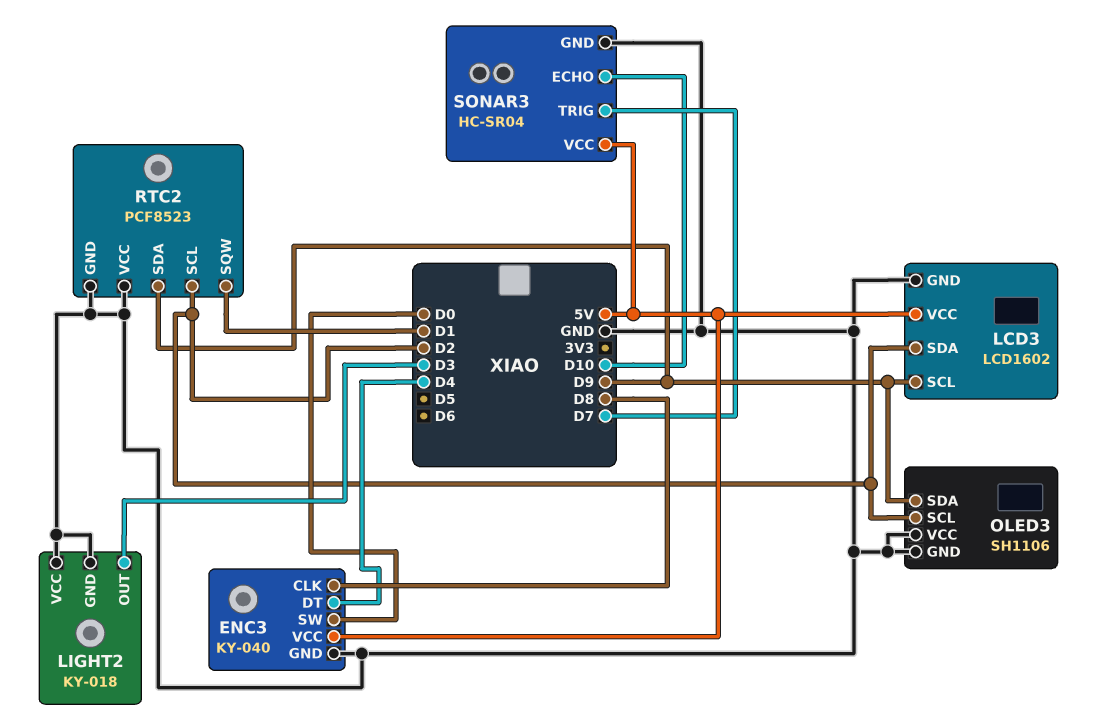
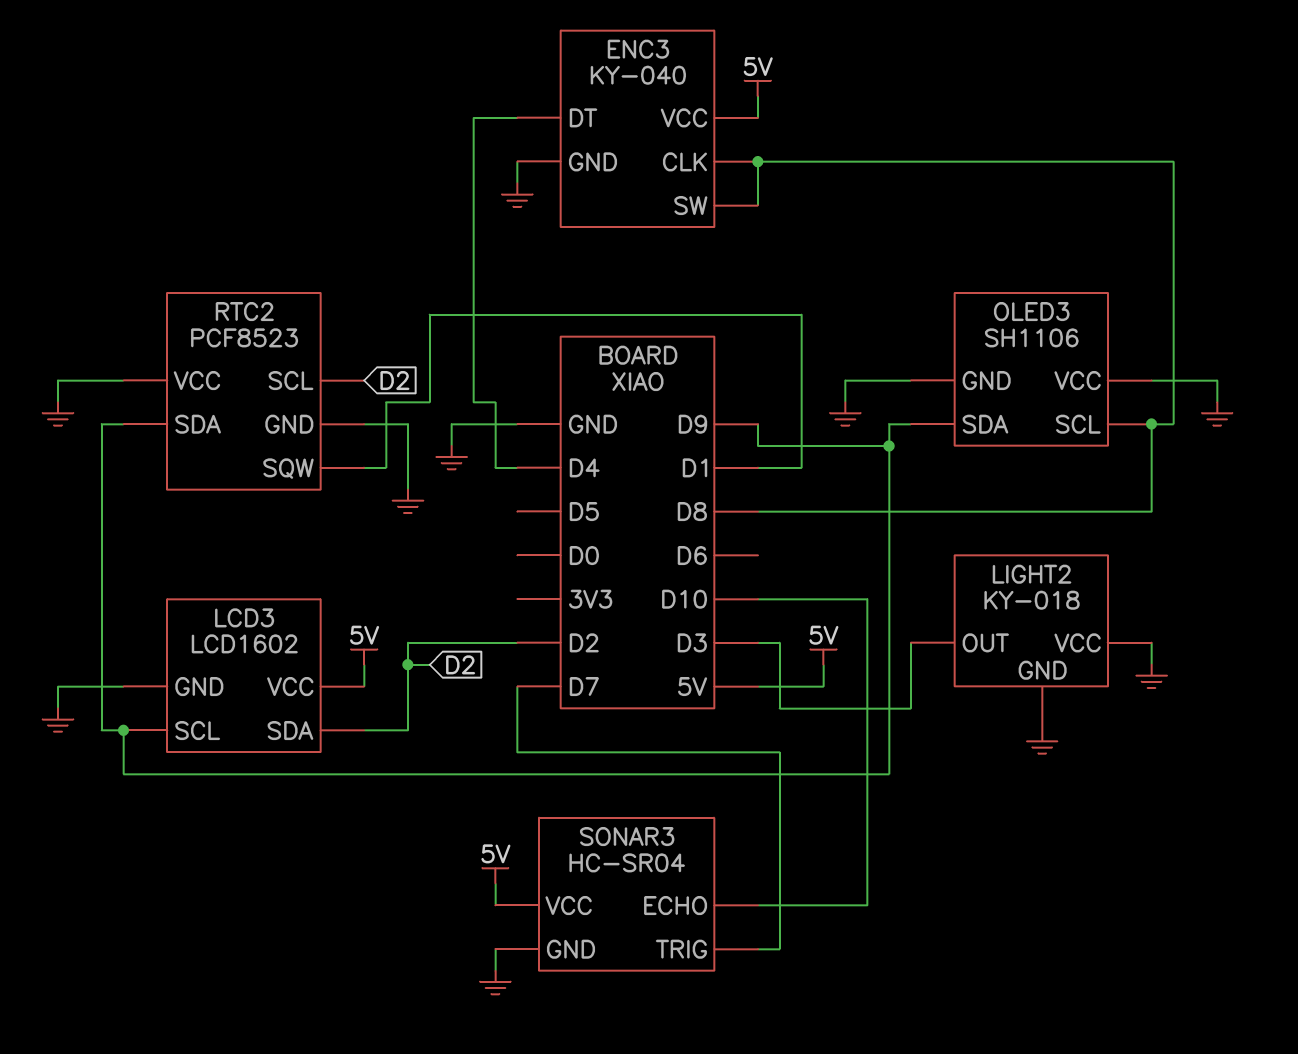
ENC3 pin SW: D0 -> D8
OLED3 pin SCL: D2 -> D8

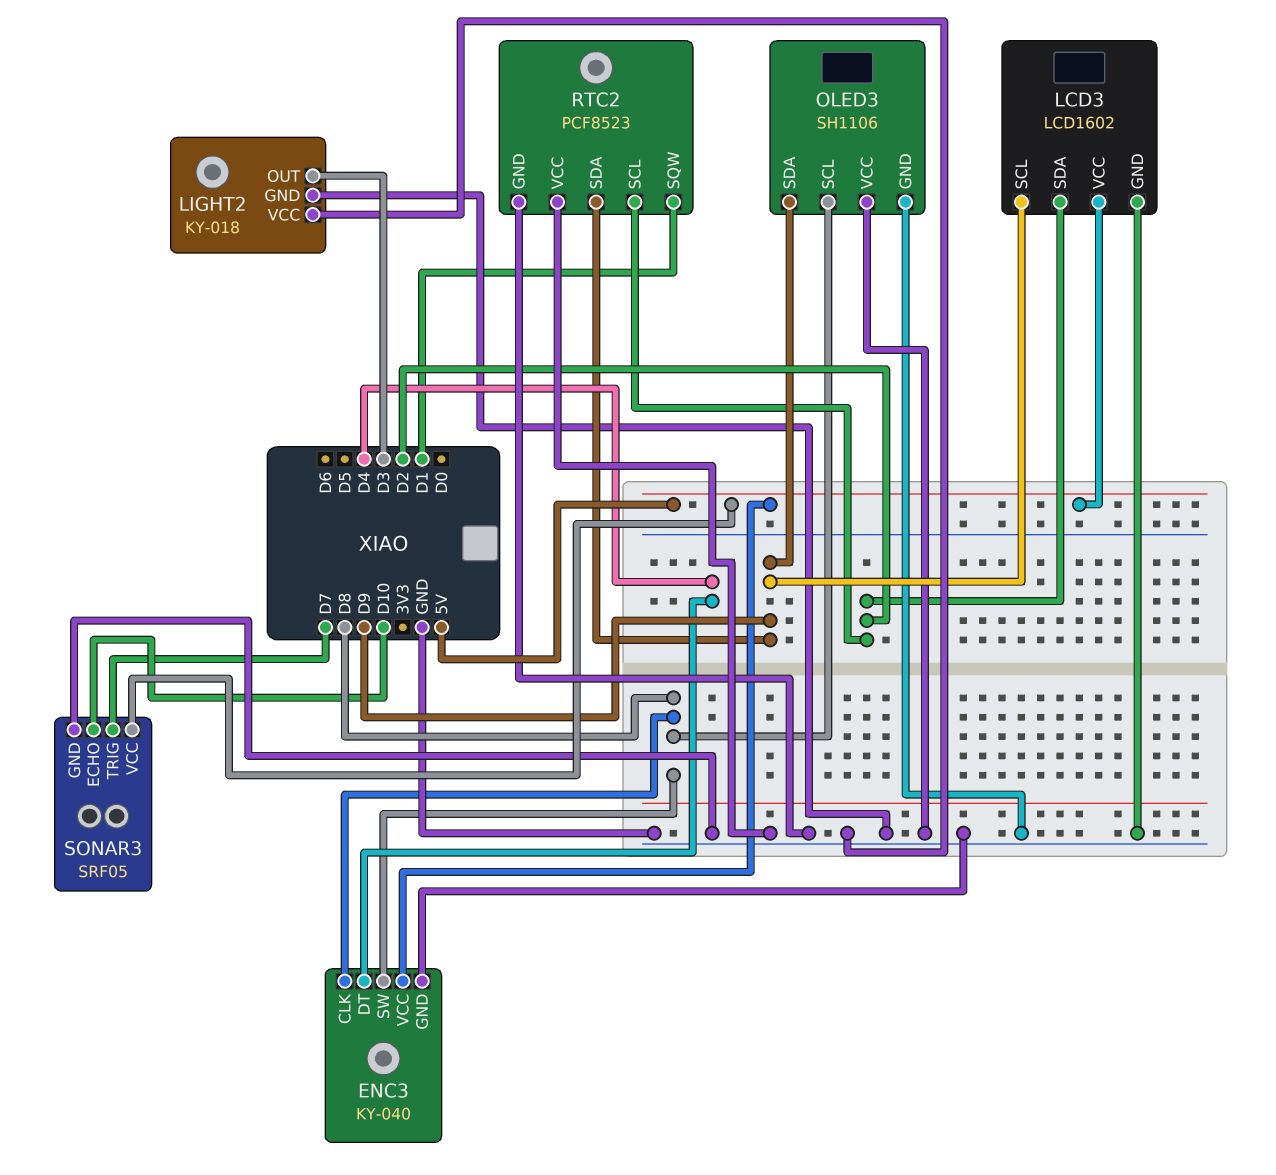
SONAR3: HC-SR04 -> SRF05

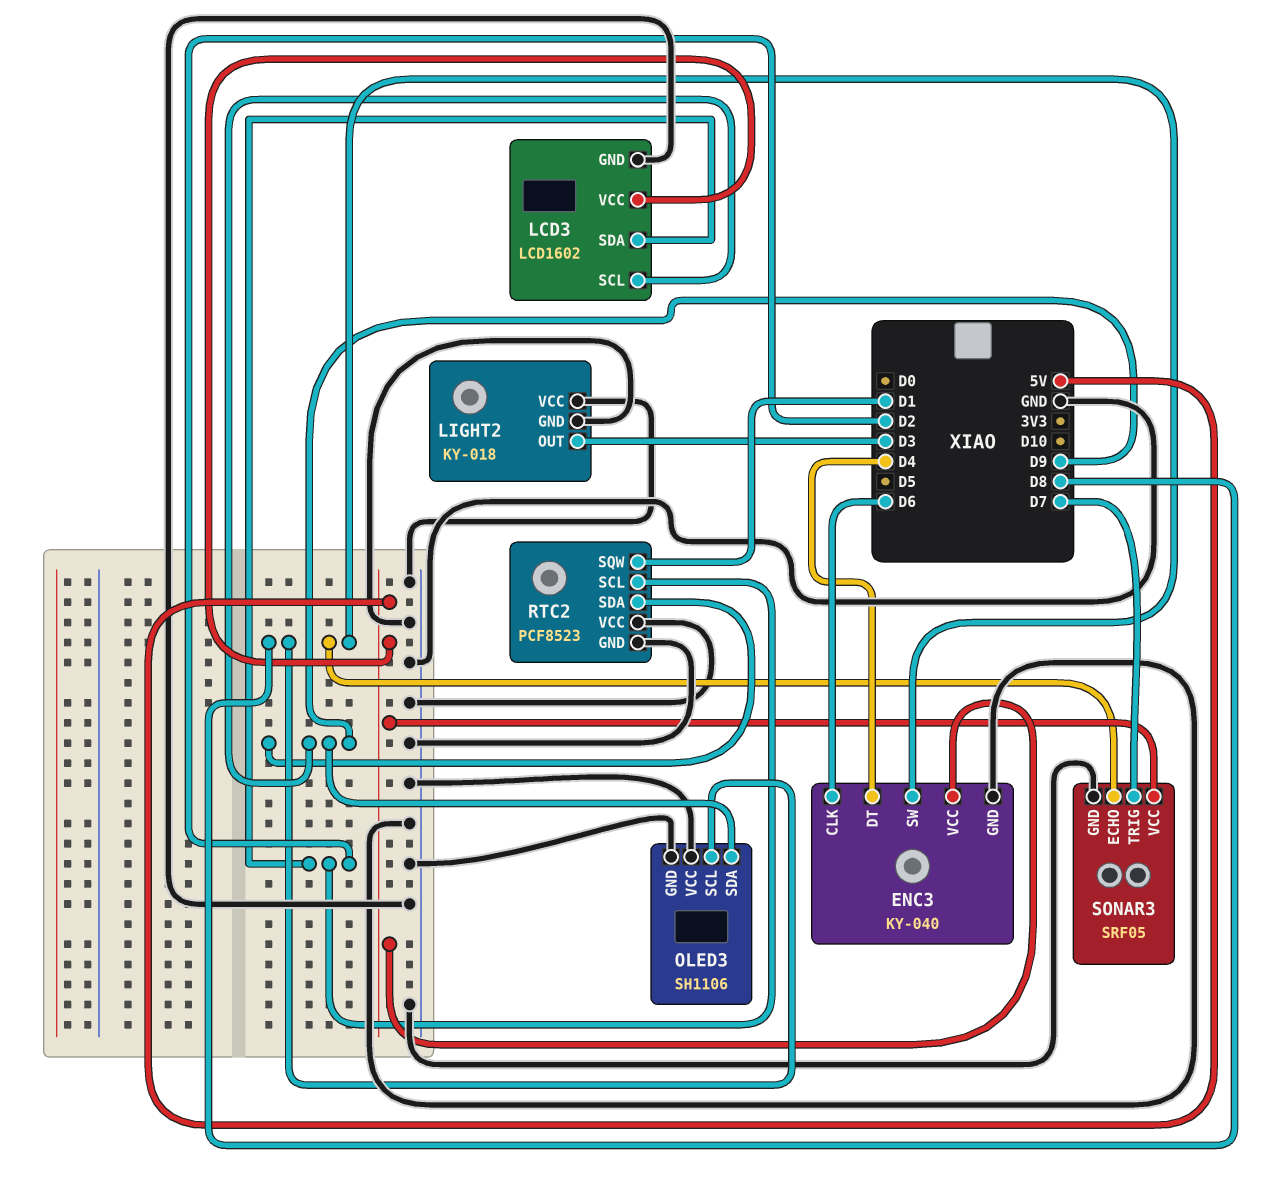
ENC3 pin CLK: D8 -> D6
SONAR3 pin ECHO: D10 -> D8

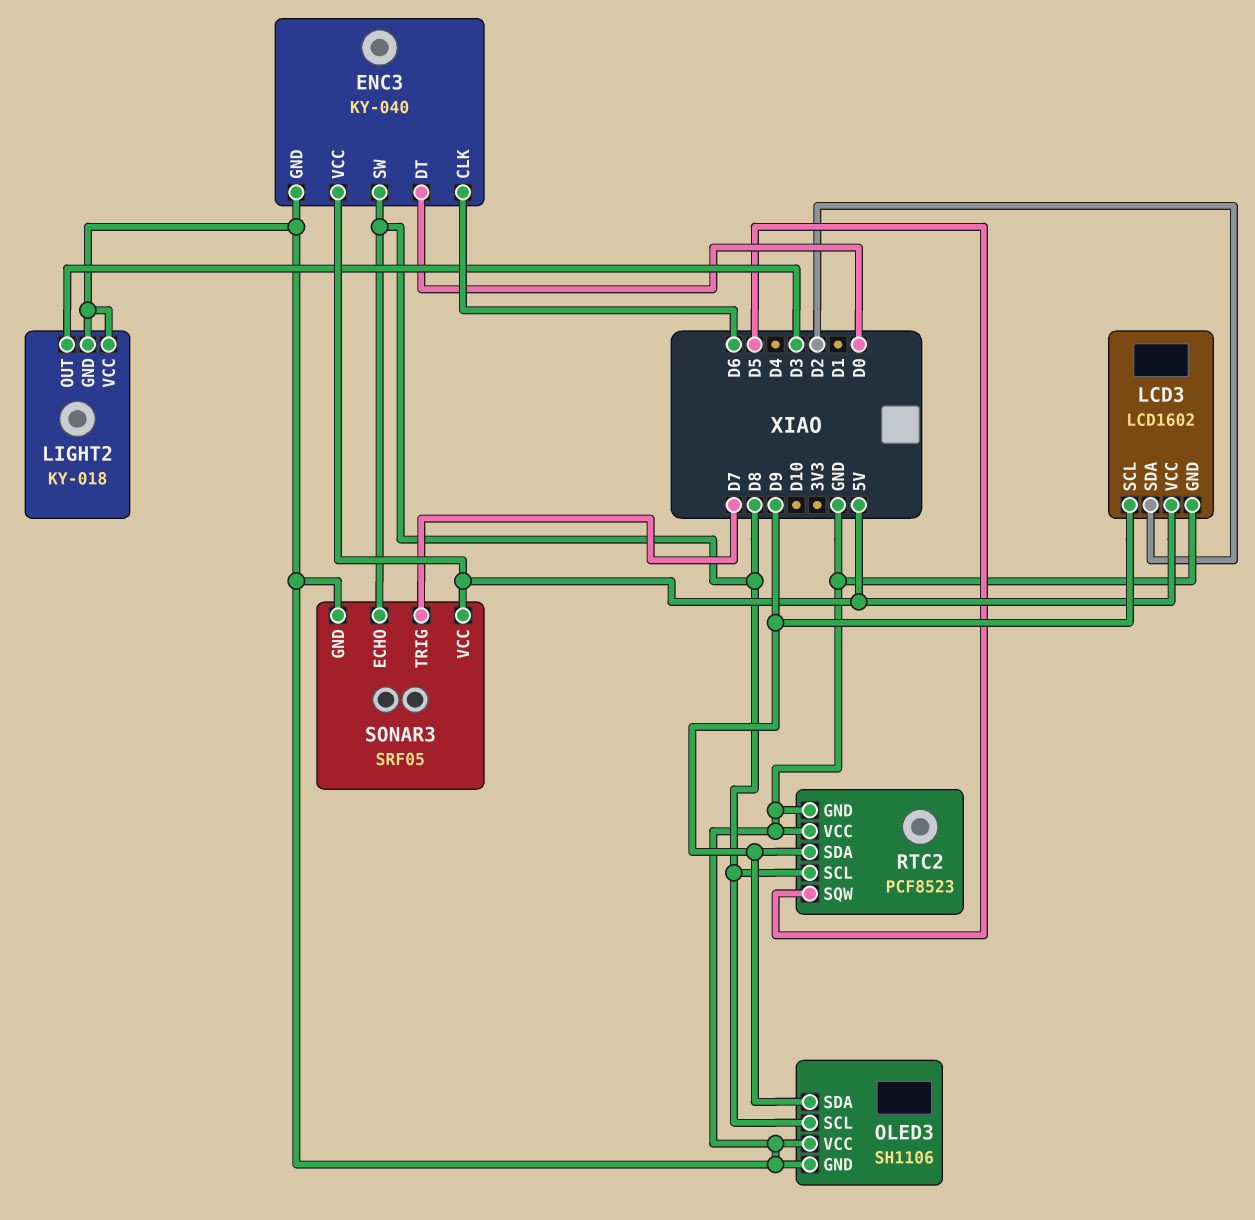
ENC3 pin DT: D4 -> D0
RTC2 pin SCL: D2 -> D8
RTC2 pin SQW: D1 -> D5

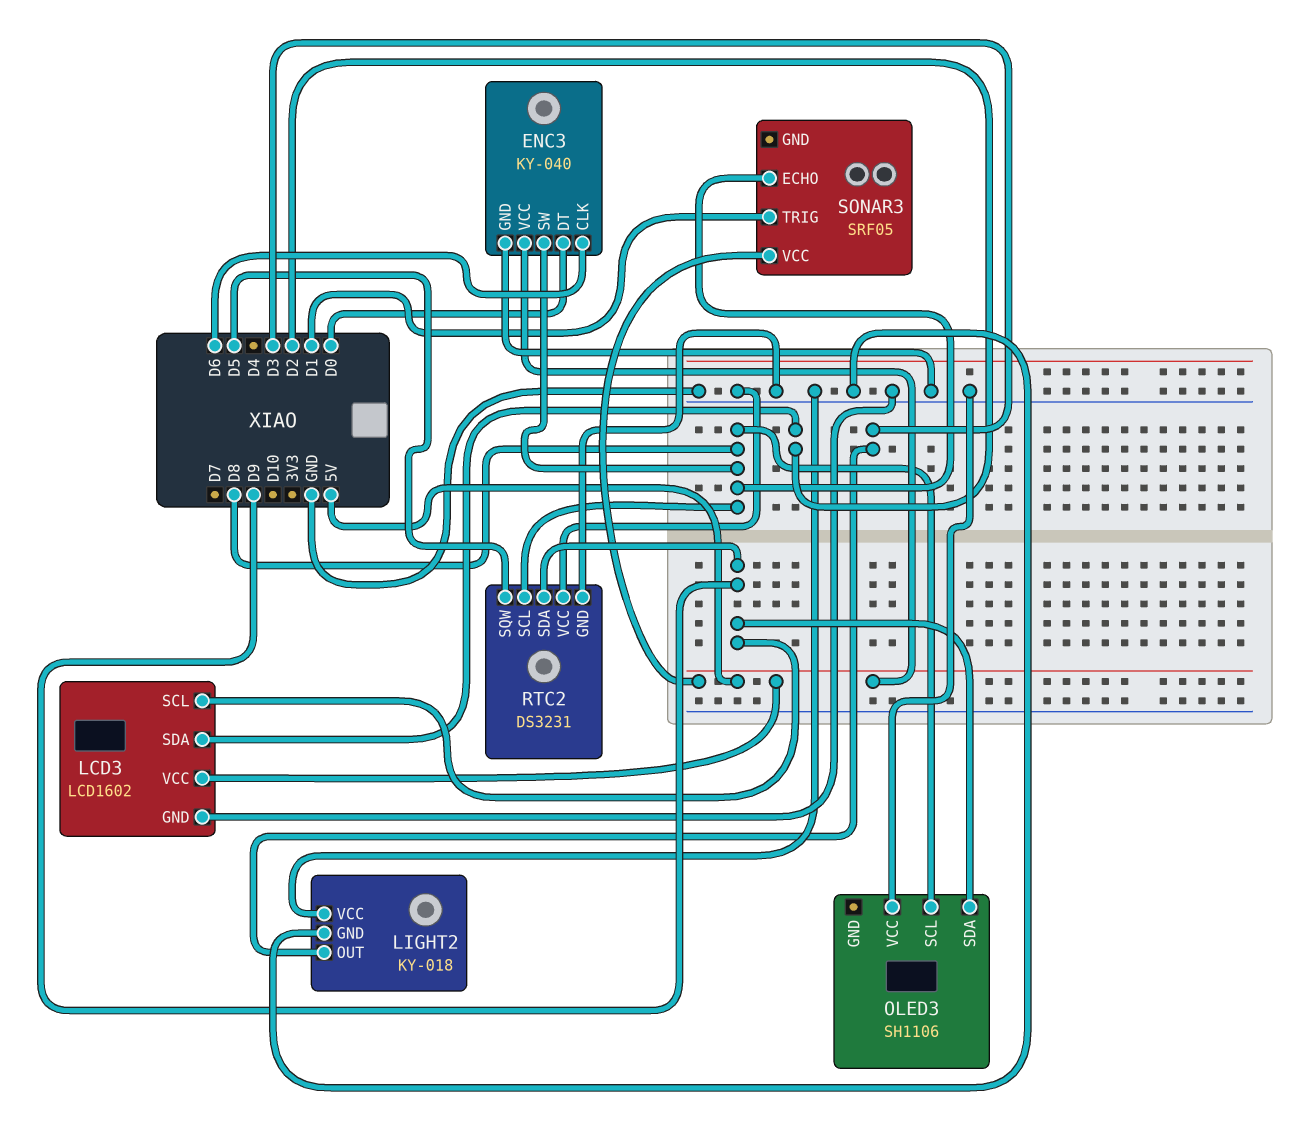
OLED3 pin GND: GND -> none
RTC2: PCF8523 -> DS3231
SONAR3 pin GND: GND -> none
SONAR3 pin TRIG: D7 -> D1

